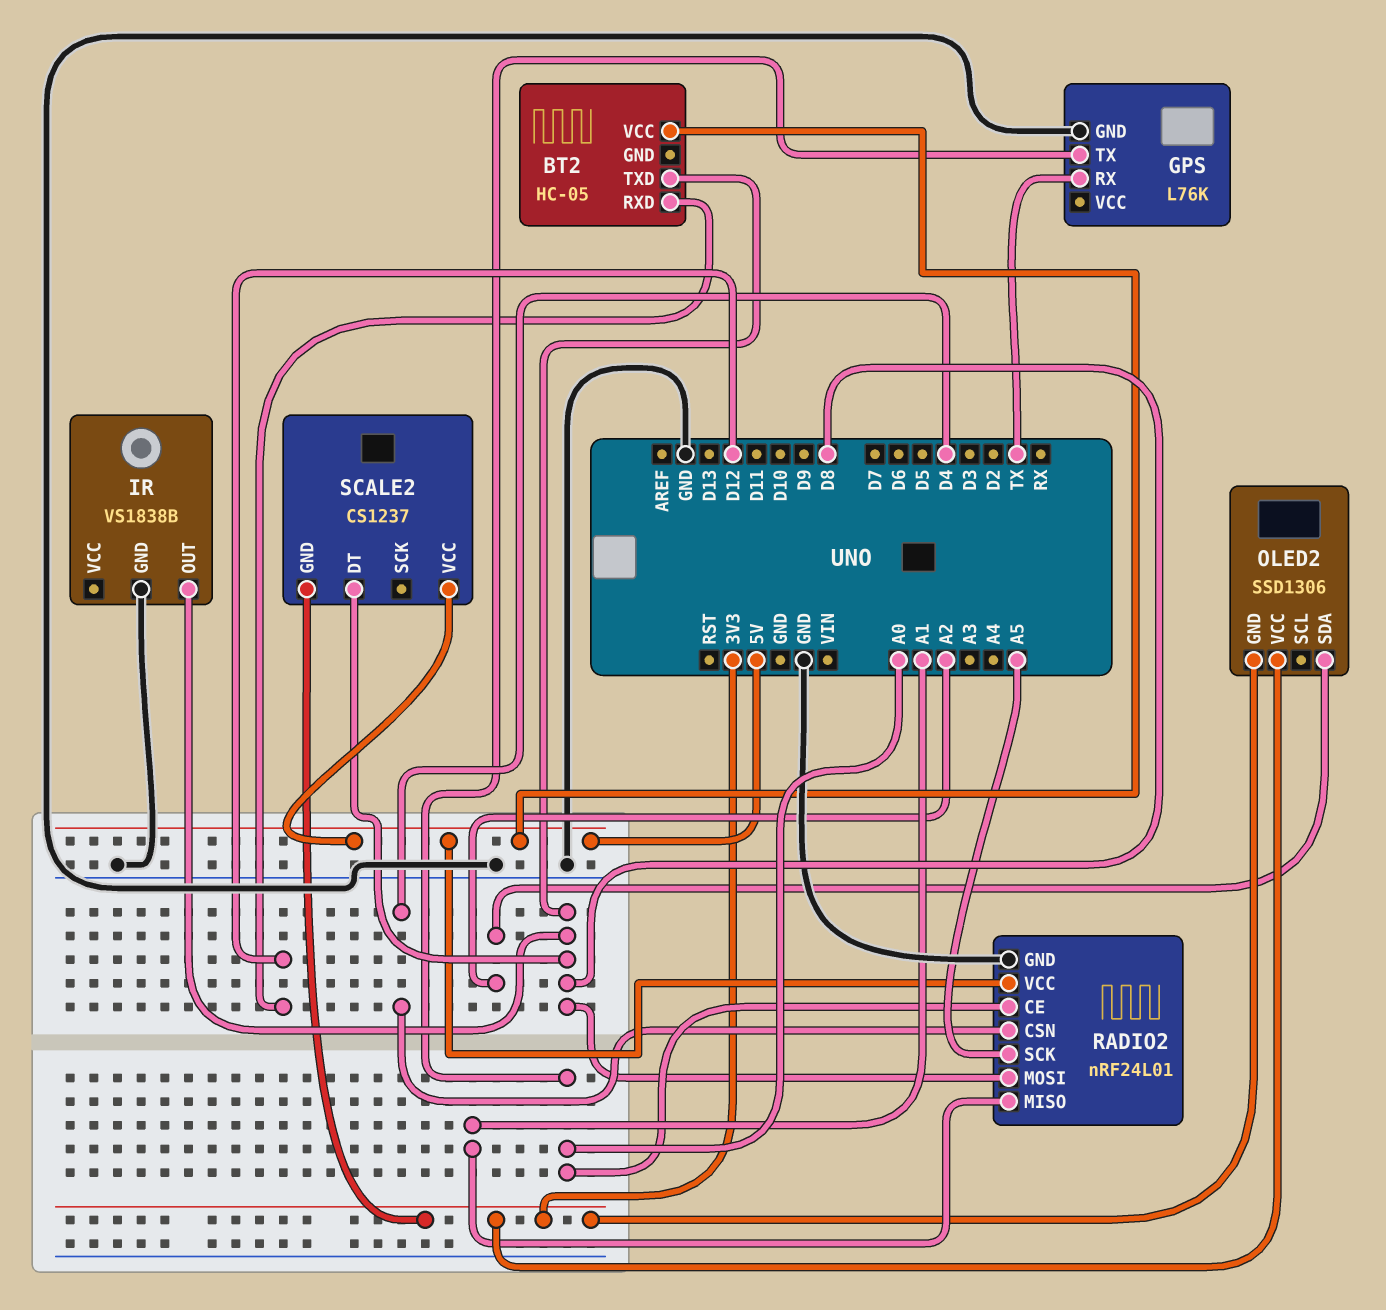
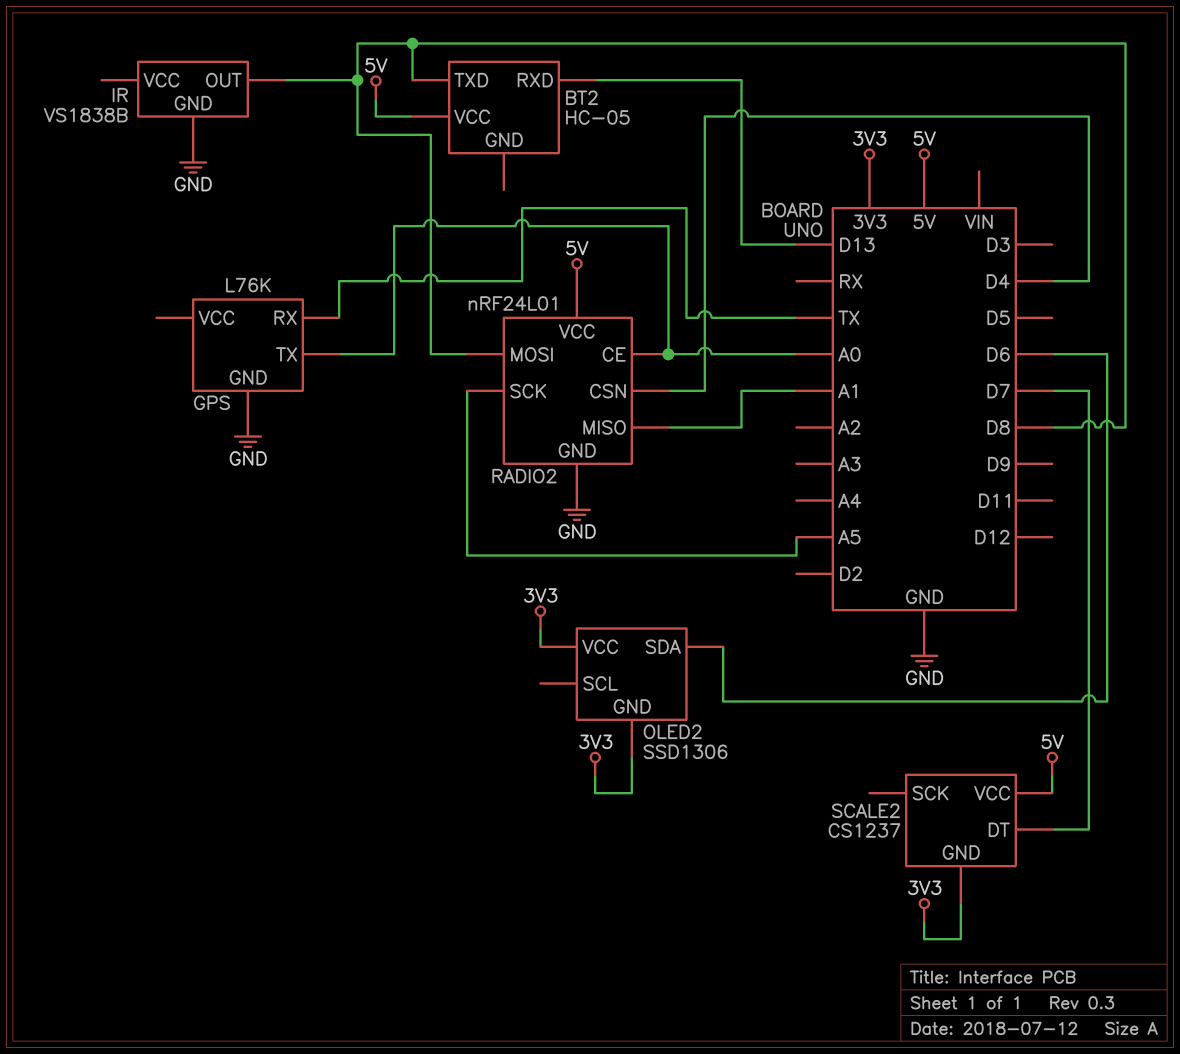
BT2 pin RXD: D12 -> D13
OLED2 pin SDA: A2 -> D6
SCALE2 pin DT: D8 -> D7

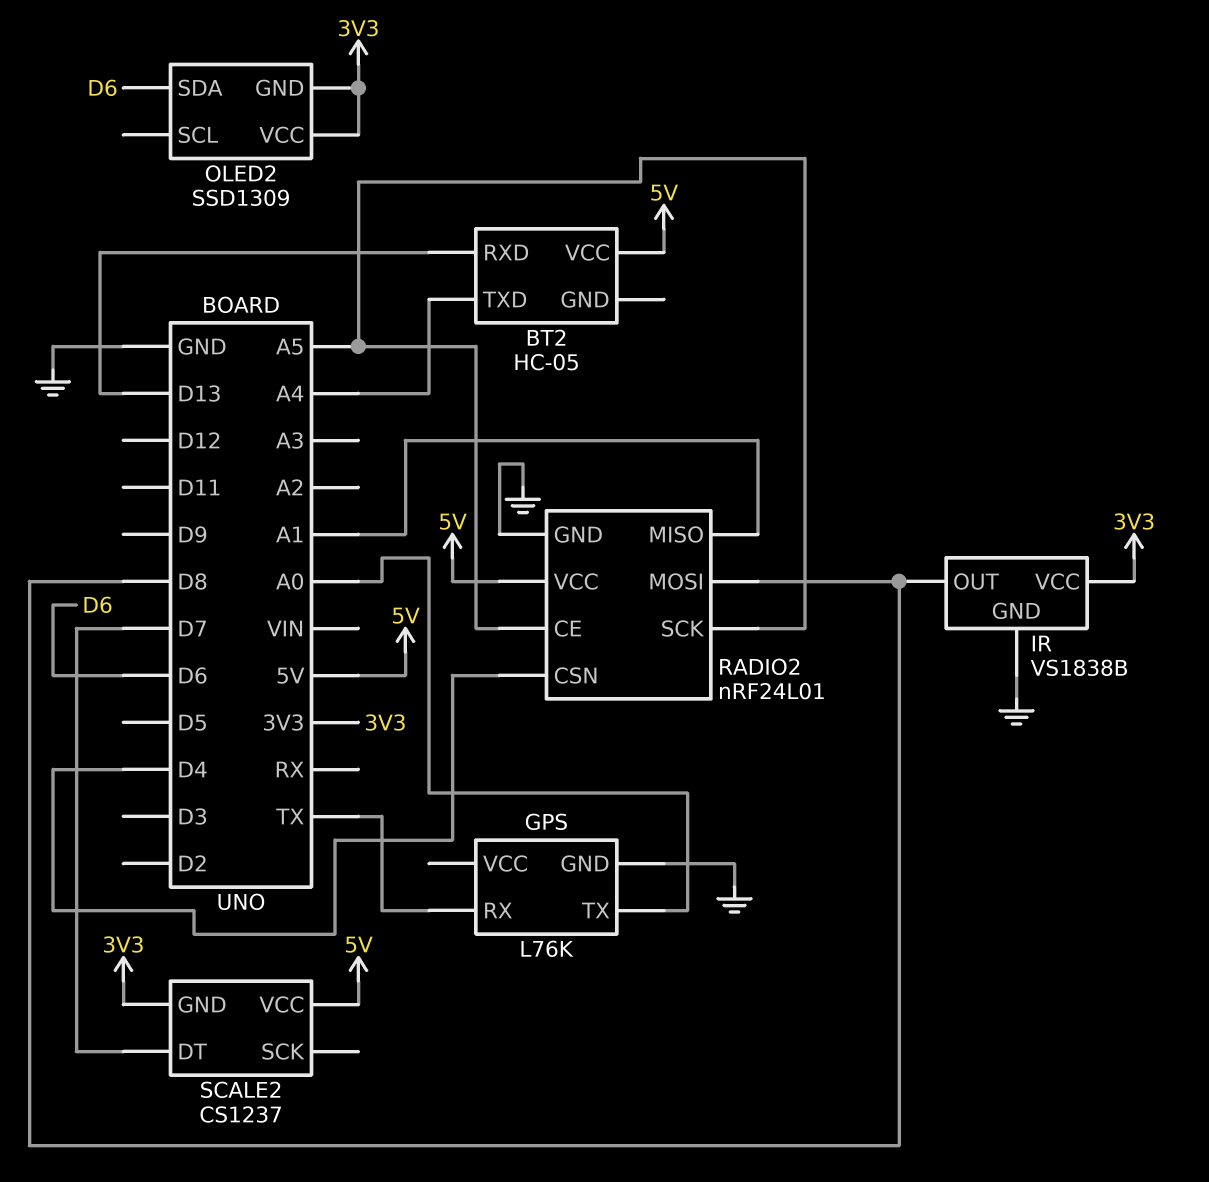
BT2 pin TXD: D8 -> A4
IR pin VCC: none -> 3V3
OLED2: SSD1306 -> SSD1309
RADIO2 pin CE: A0 -> A5

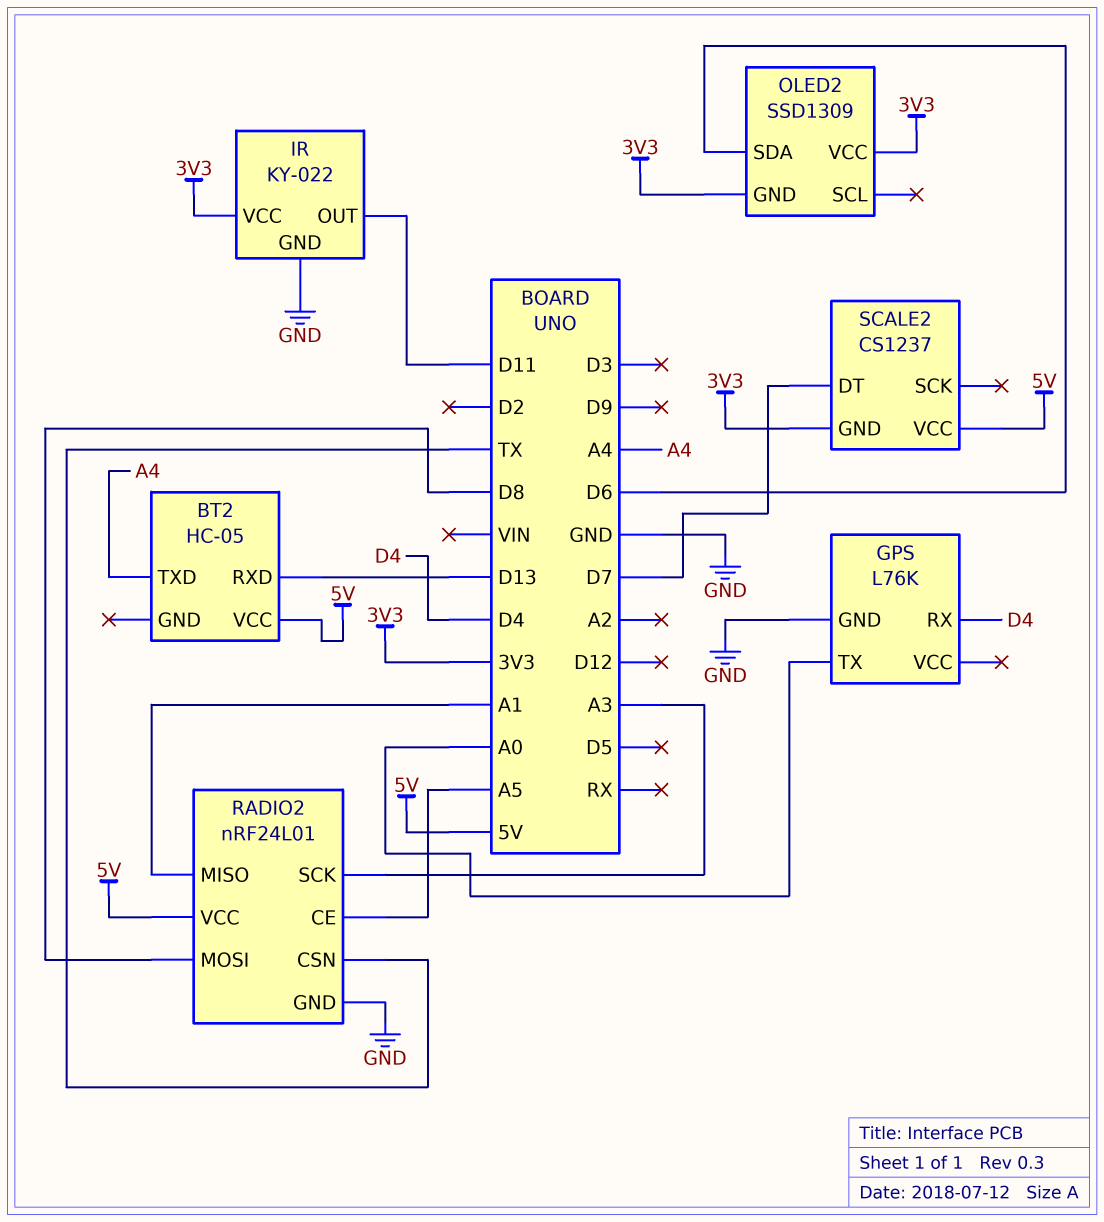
GPS pin RX: TX -> D4
IR: VS1838B -> KY-022
IR pin OUT: D8 -> D11
RADIO2 pin CSN: D4 -> TX
RADIO2 pin SCK: A5 -> A3

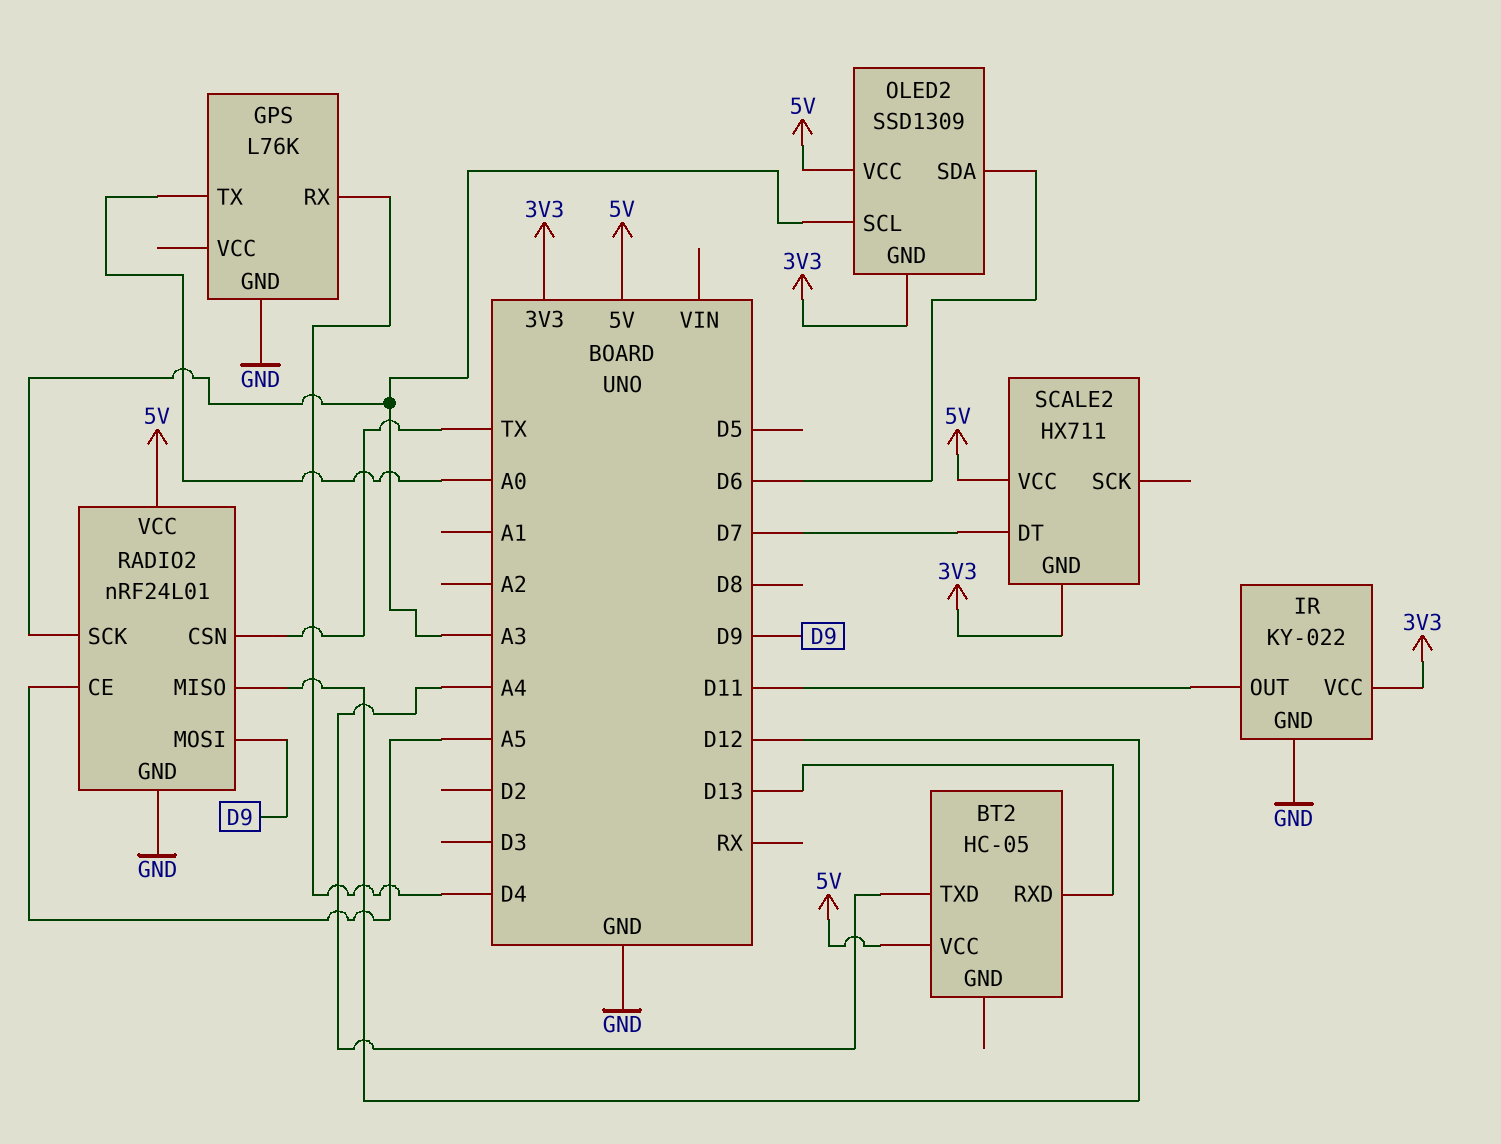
OLED2 pin SCL: none -> A3
OLED2 pin VCC: 3V3 -> 5V
RADIO2 pin MISO: A1 -> D12
RADIO2 pin MOSI: D8 -> D9
SCALE2: CS1237 -> HX711

